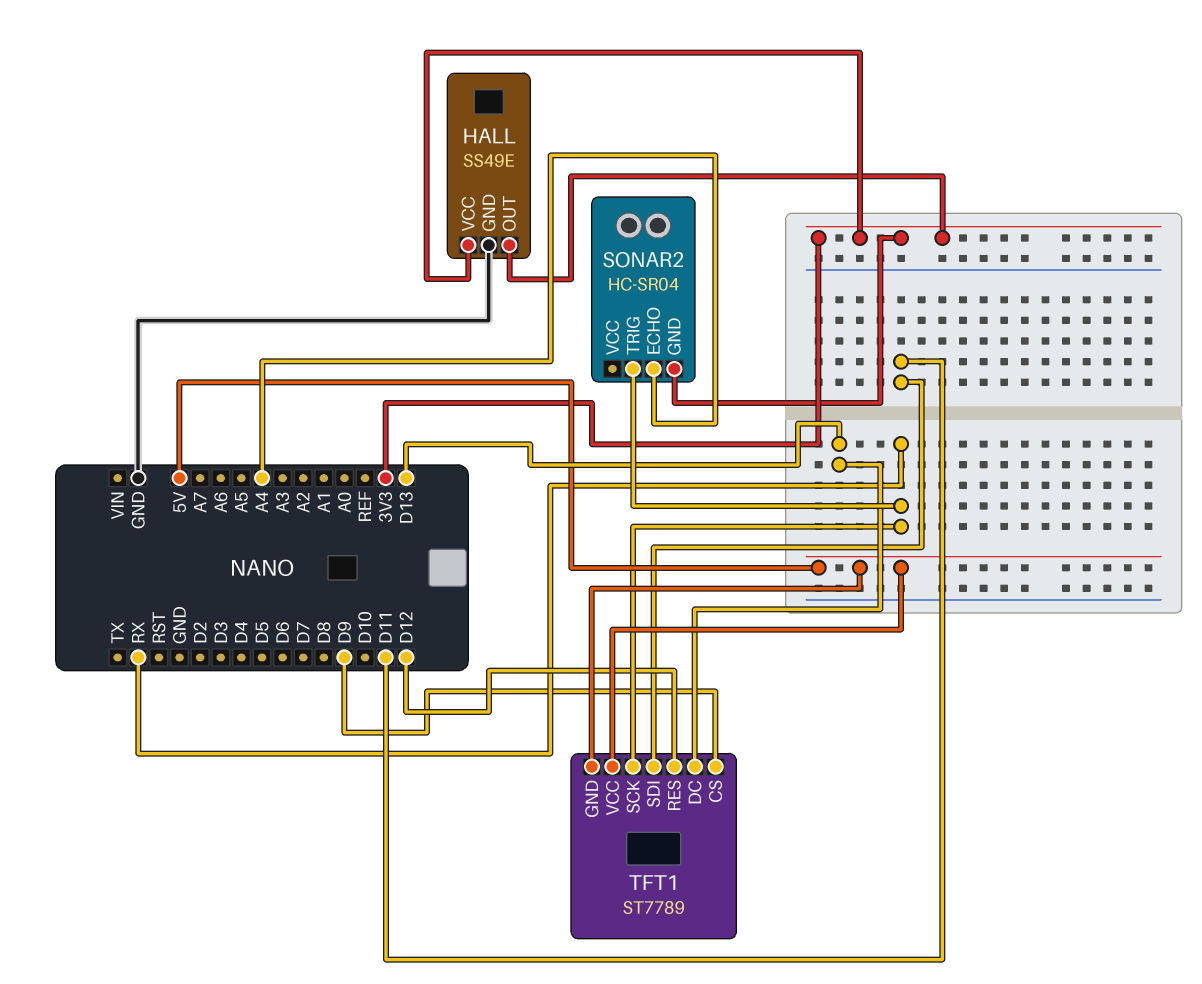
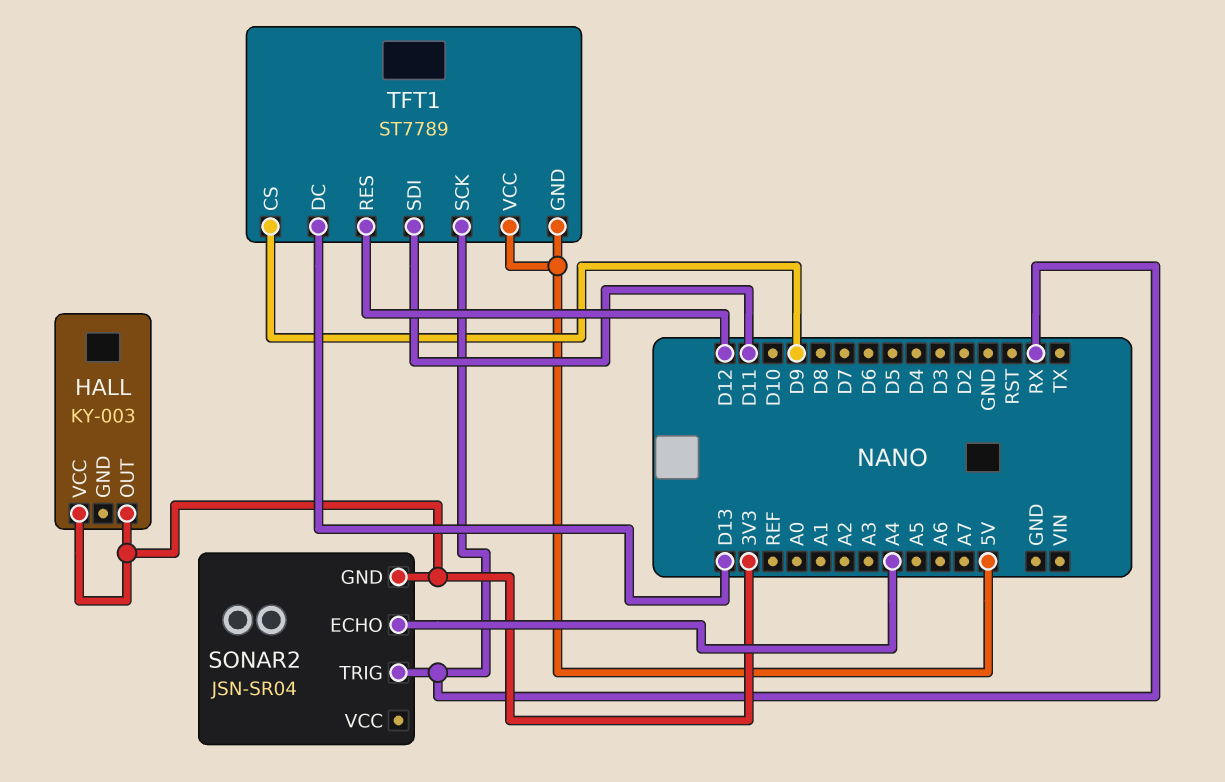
HALL: SS49E -> KY-003
HALL pin GND: GND -> none
SONAR2: HC-SR04 -> JSN-SR04

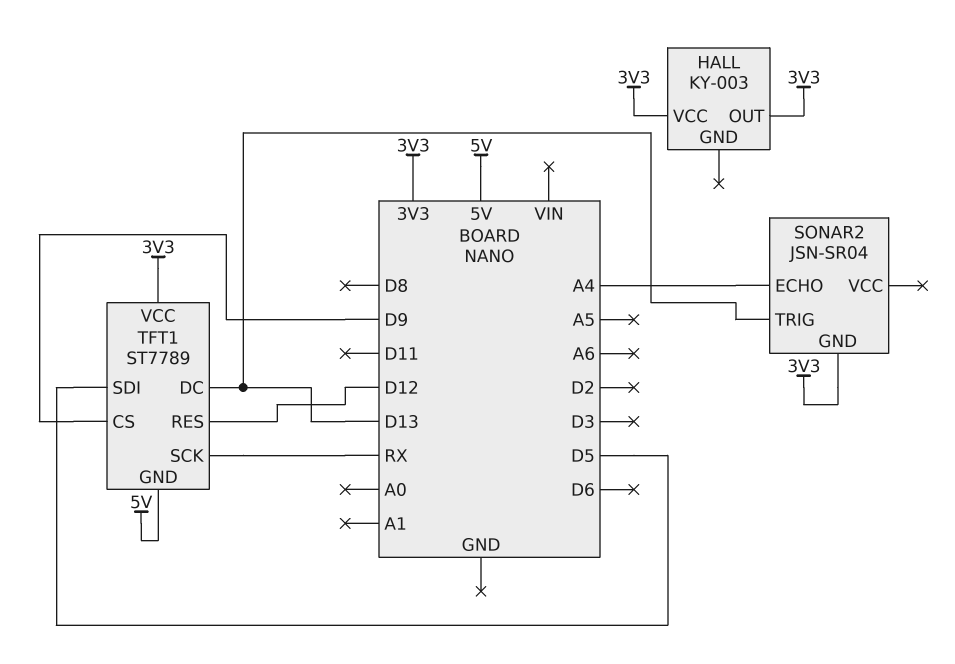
SONAR2 pin TRIG: RX -> D13
TFT1 pin SDI: D11 -> D5
TFT1 pin VCC: 5V -> 3V3

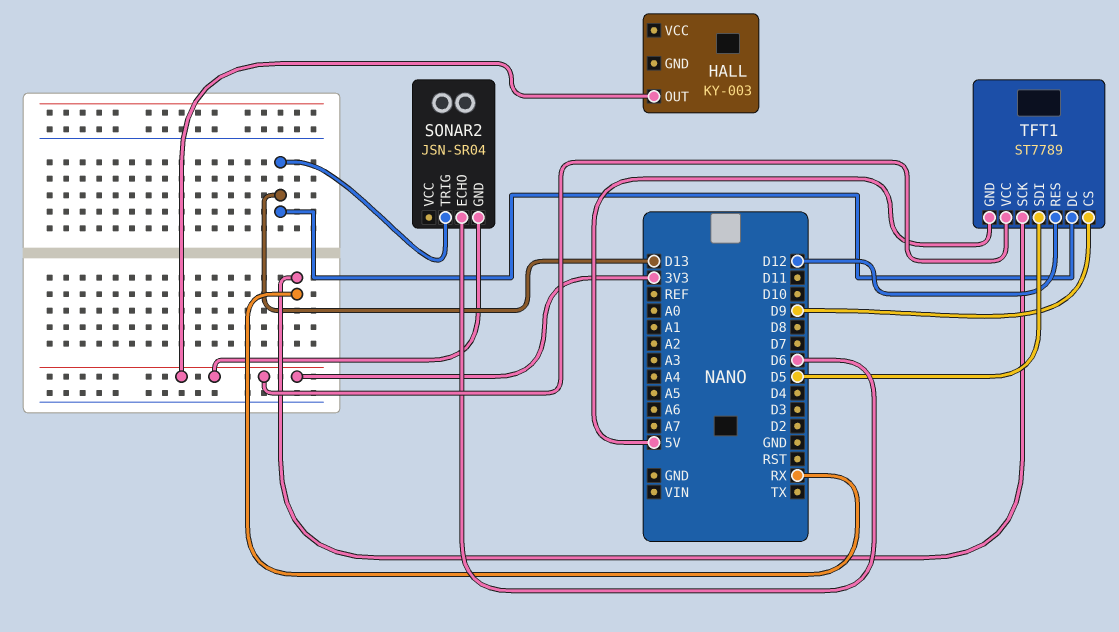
HALL pin VCC: 3V3 -> none
SONAR2 pin ECHO: A4 -> D6

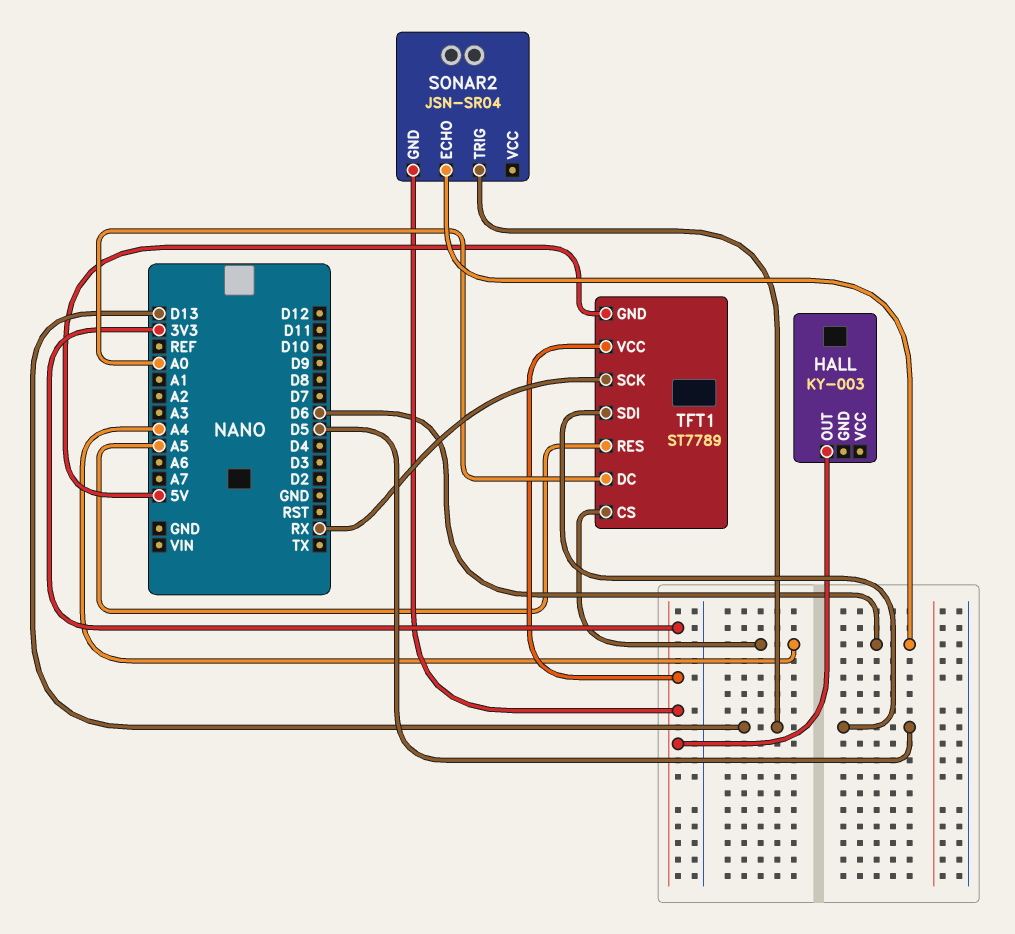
TFT1 pin CS: D9 -> A4
TFT1 pin DC: D13 -> A0
TFT1 pin RES: D12 -> A5

